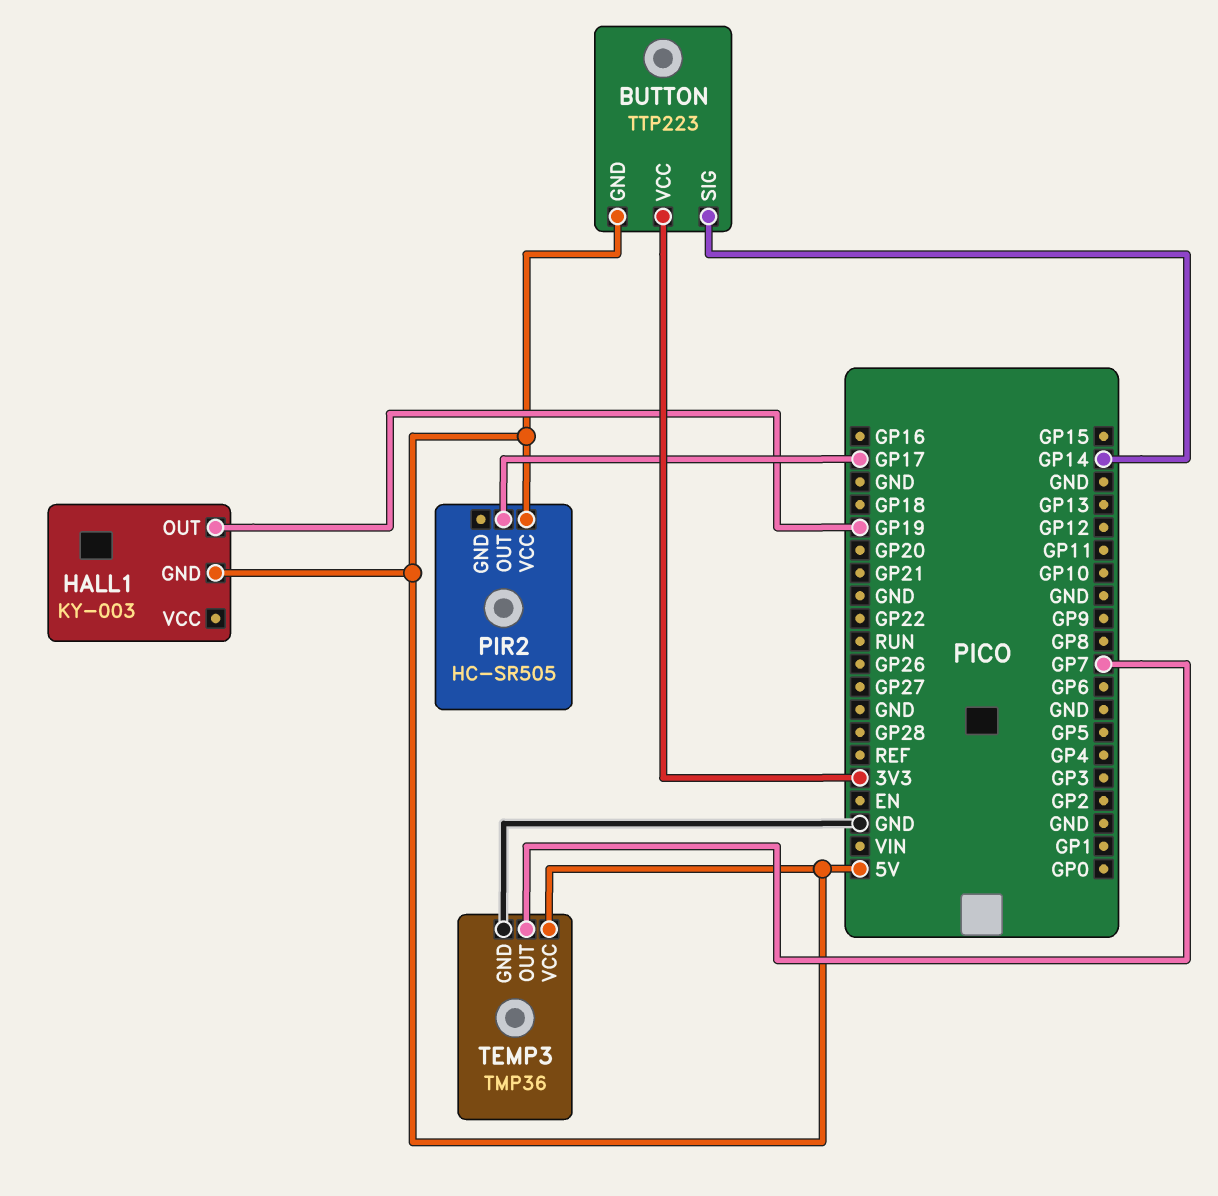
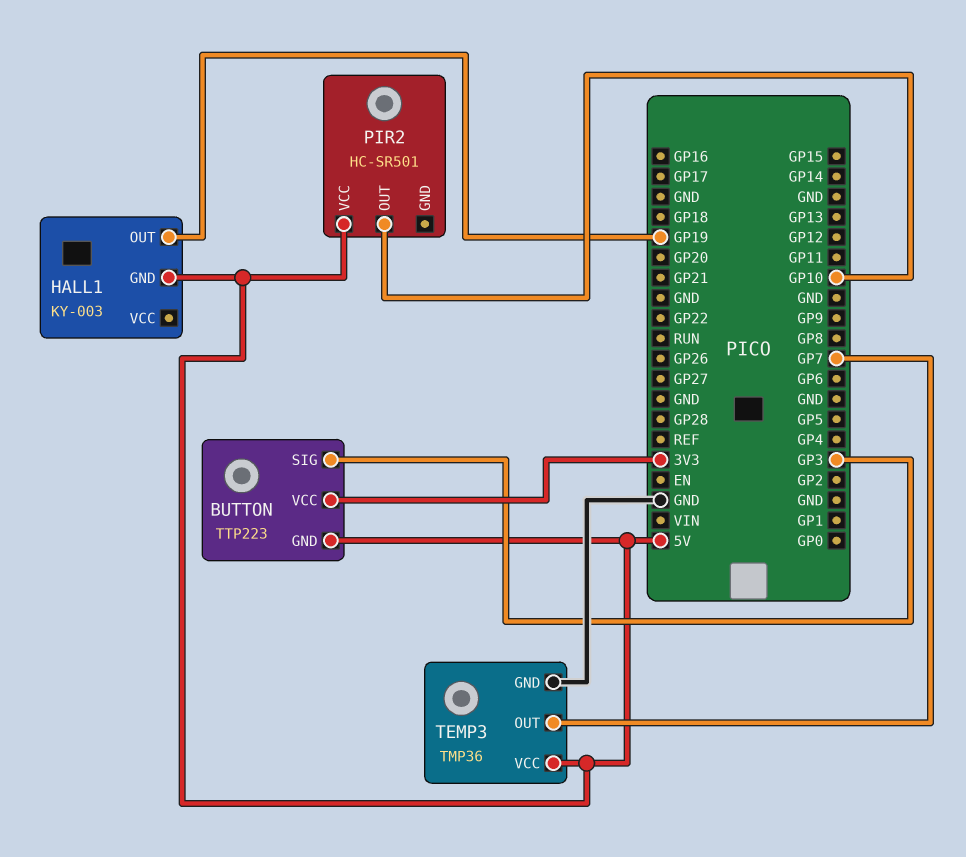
BUTTON pin SIG: GP14 -> GP3
PIR2: HC-SR505 -> HC-SR501
PIR2 pin OUT: GP17 -> GP10

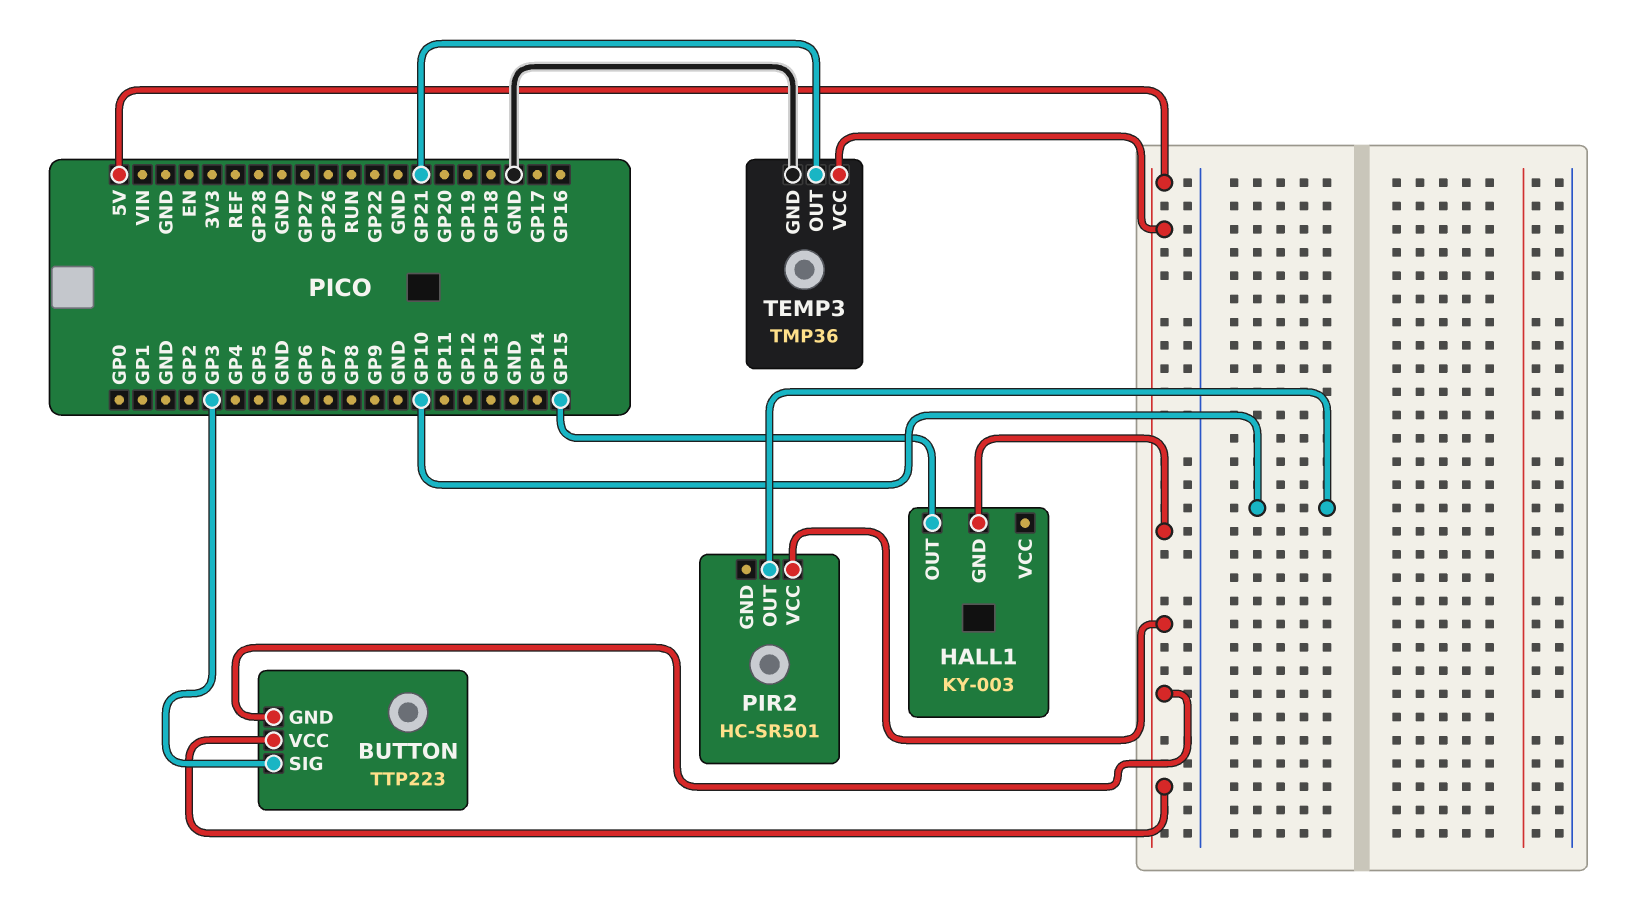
BUTTON pin VCC: 3V3 -> 5V
HALL1 pin OUT: GP19 -> GP15
TEMP3 pin OUT: GP7 -> GP21

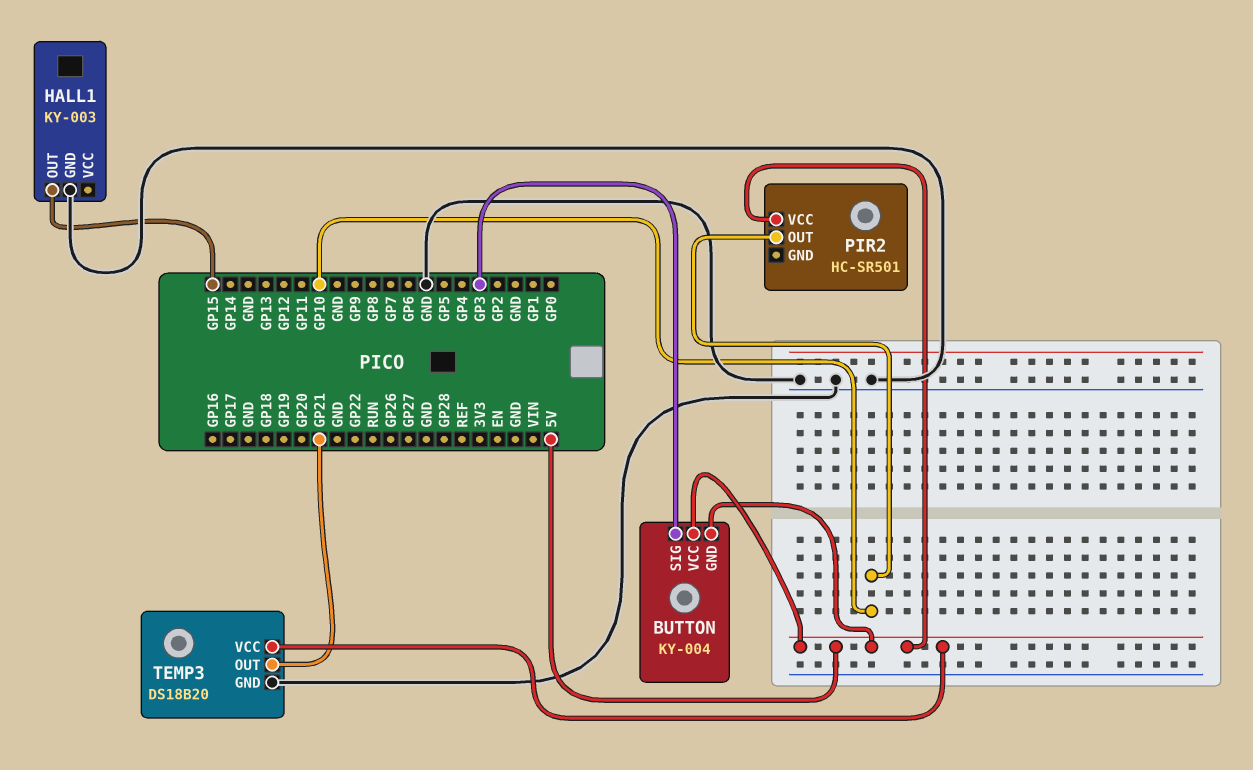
BUTTON: TTP223 -> KY-004
HALL1 pin GND: 5V -> GND
TEMP3: TMP36 -> DS18B20

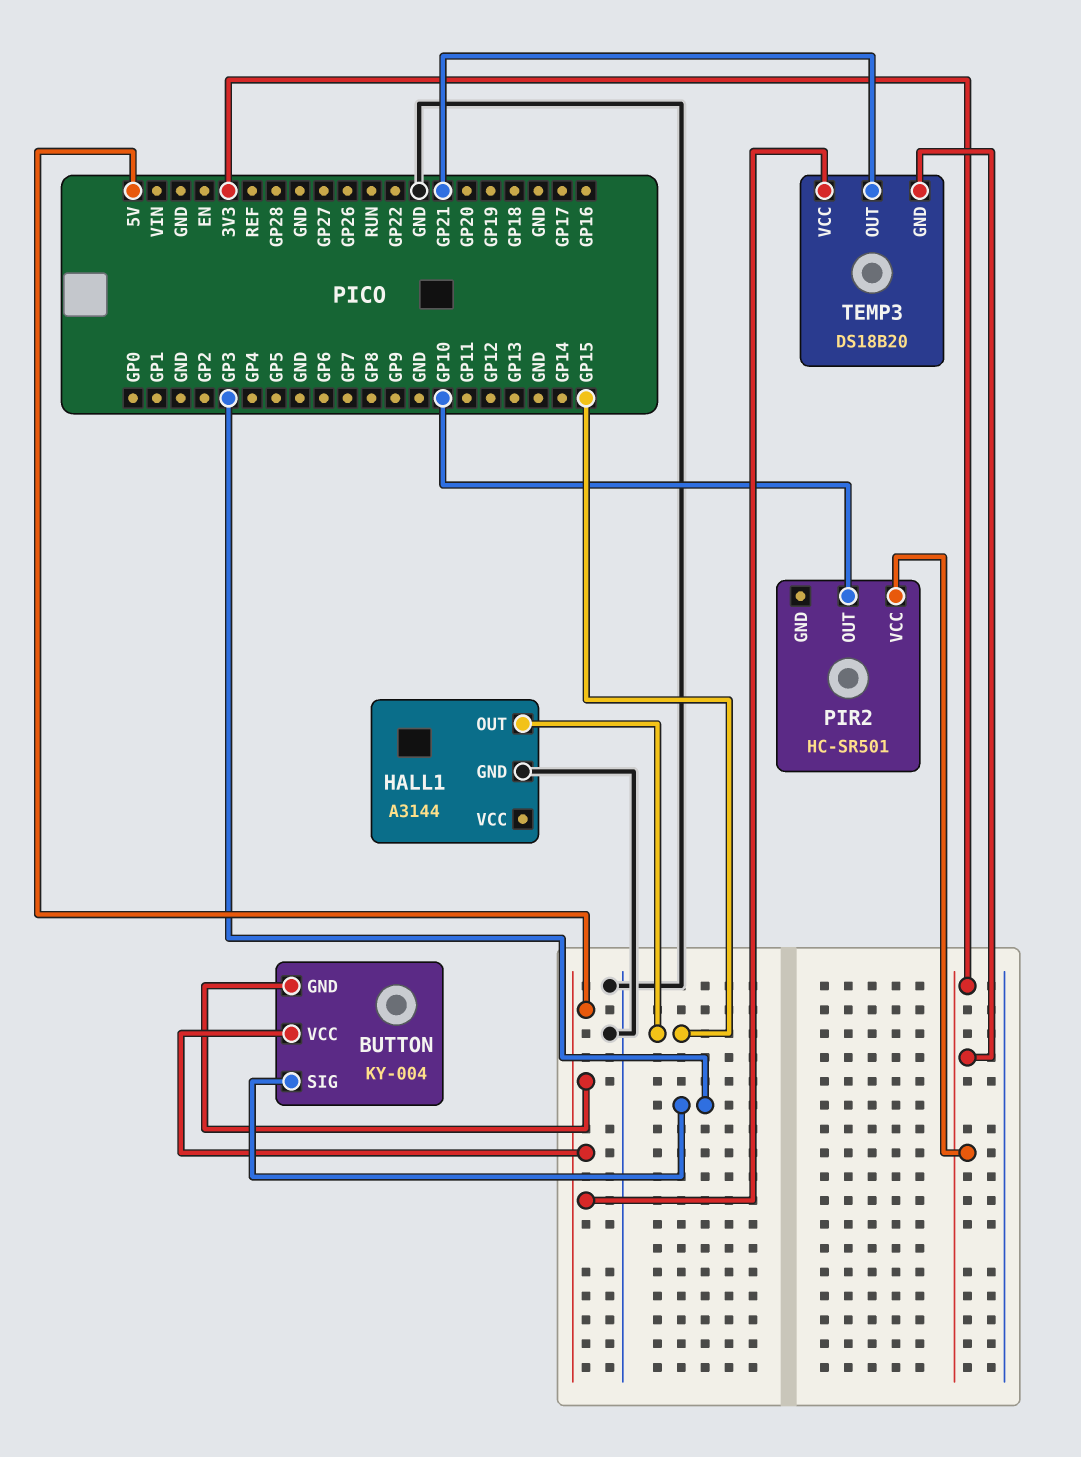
HALL1: KY-003 -> A3144
PIR2 pin VCC: 5V -> 3V3
TEMP3 pin GND: GND -> 3V3

